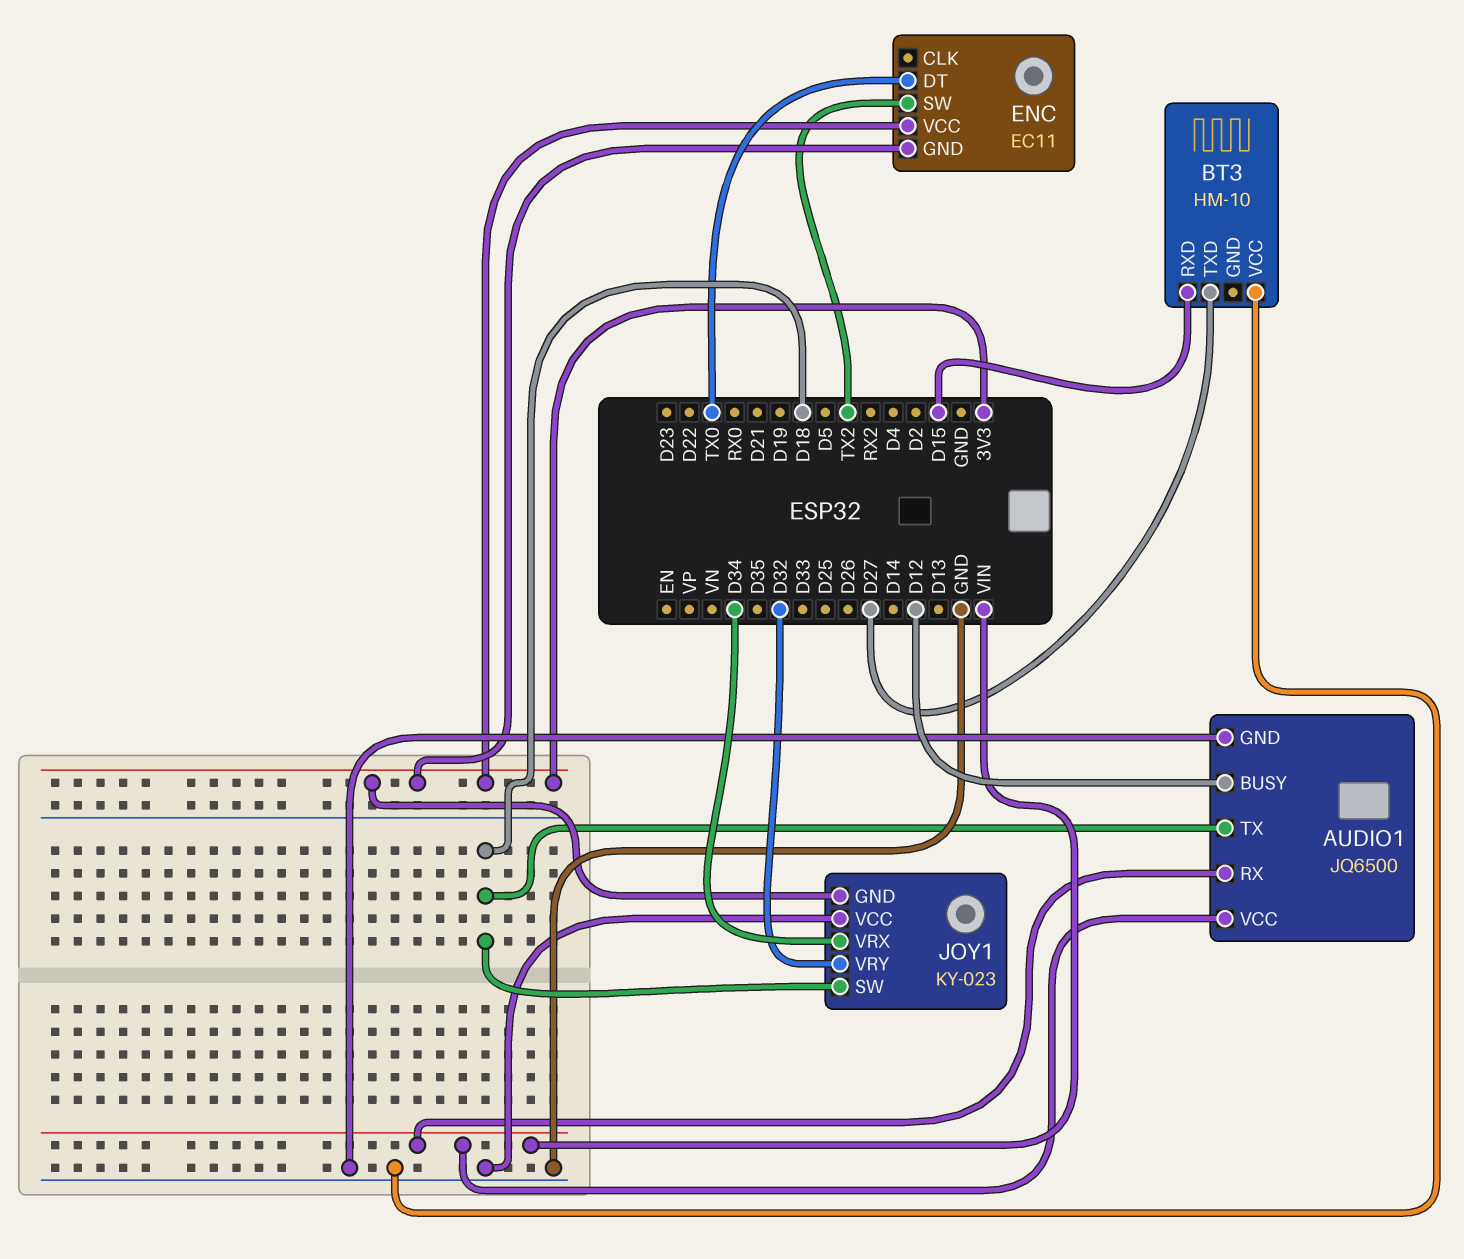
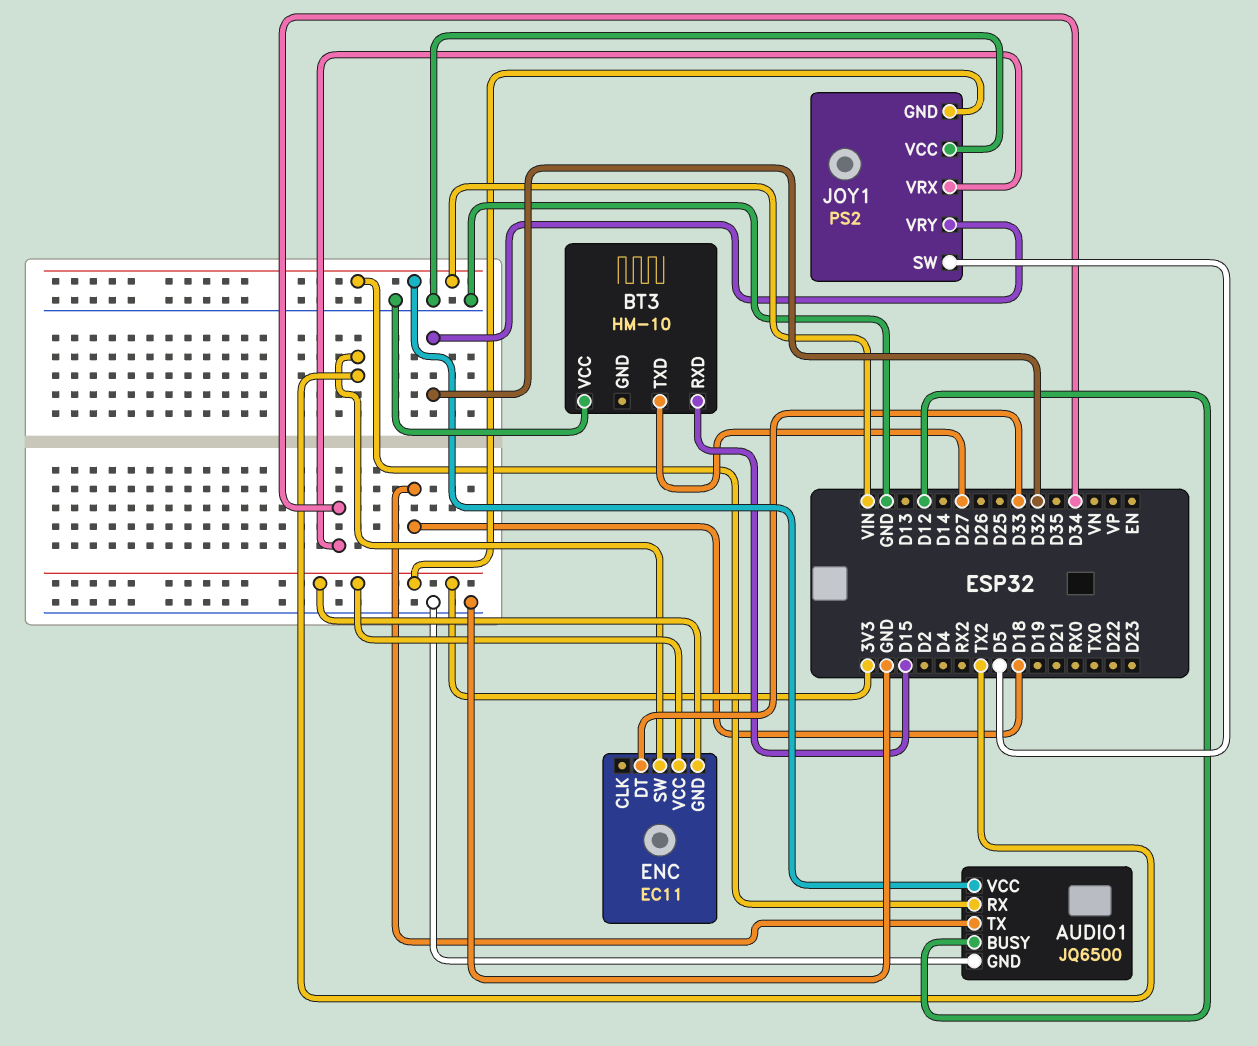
ENC pin DT: TX0 -> D33
JOY1: KY-023 -> PS2
JOY1 pin SW: D18 -> D5

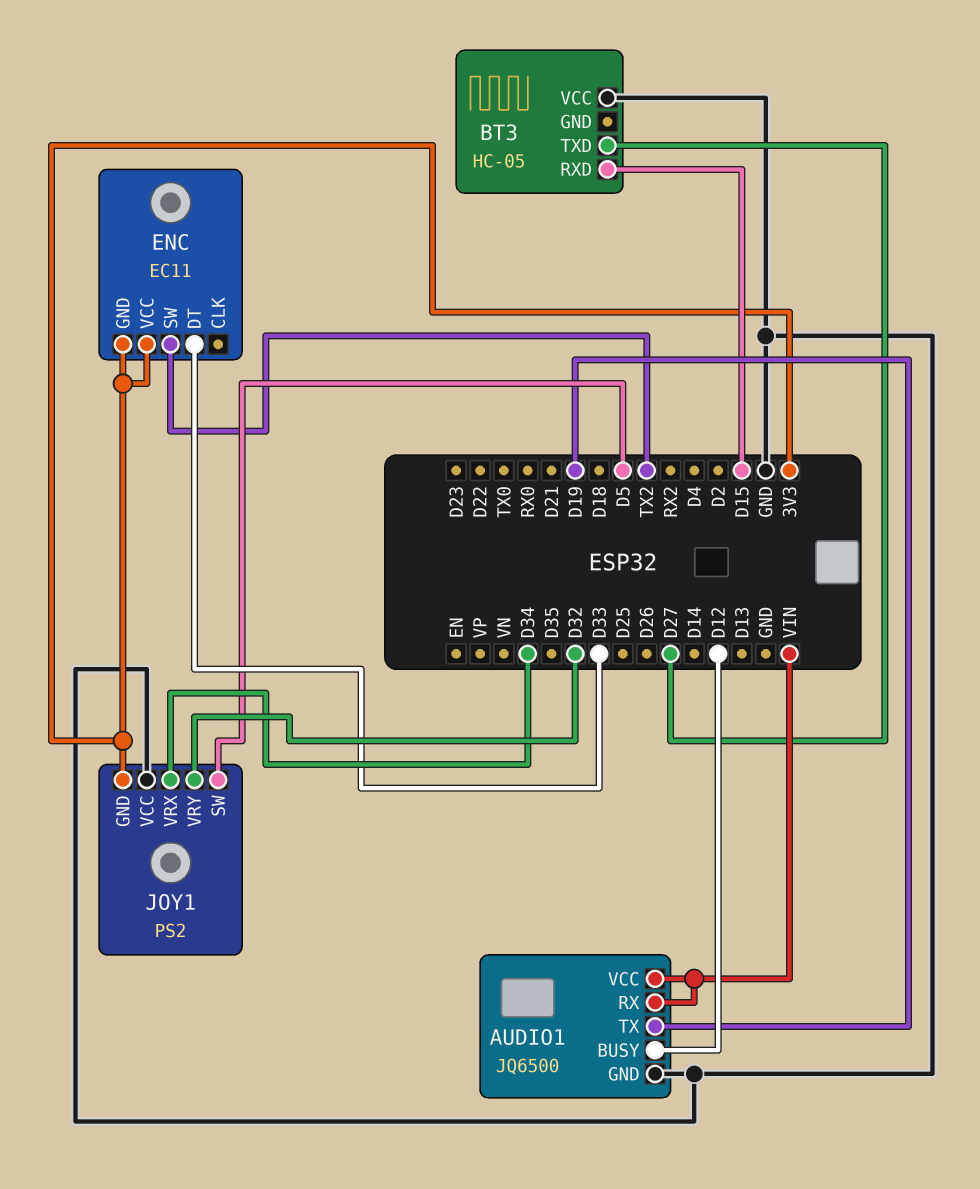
AUDIO1 pin TX: D18 -> D19
BT3: HM-10 -> HC-05

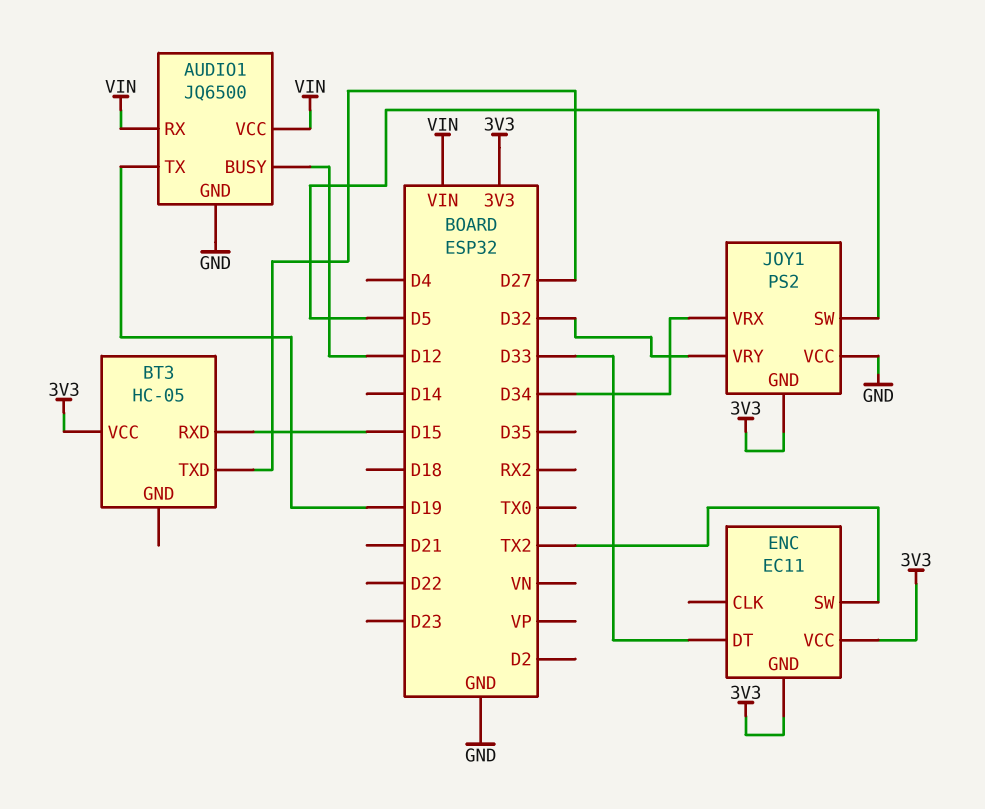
BT3 pin VCC: GND -> 3V3

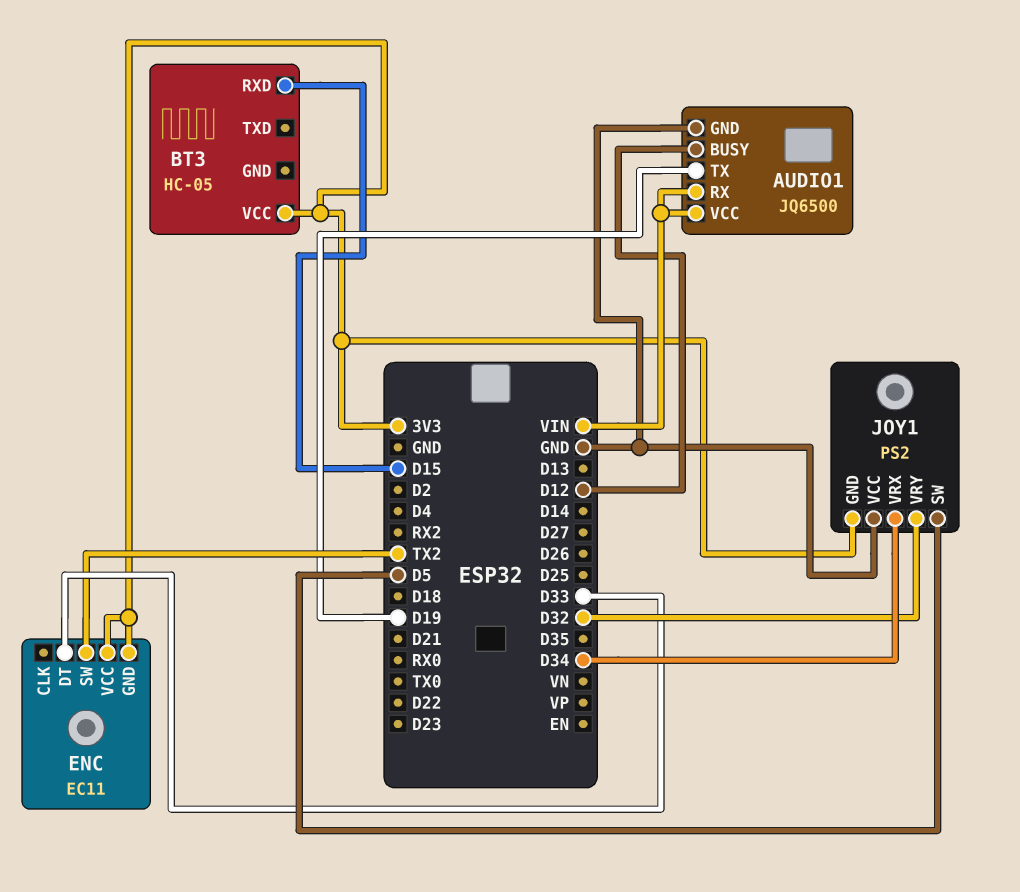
BT3 pin TXD: D27 -> none

